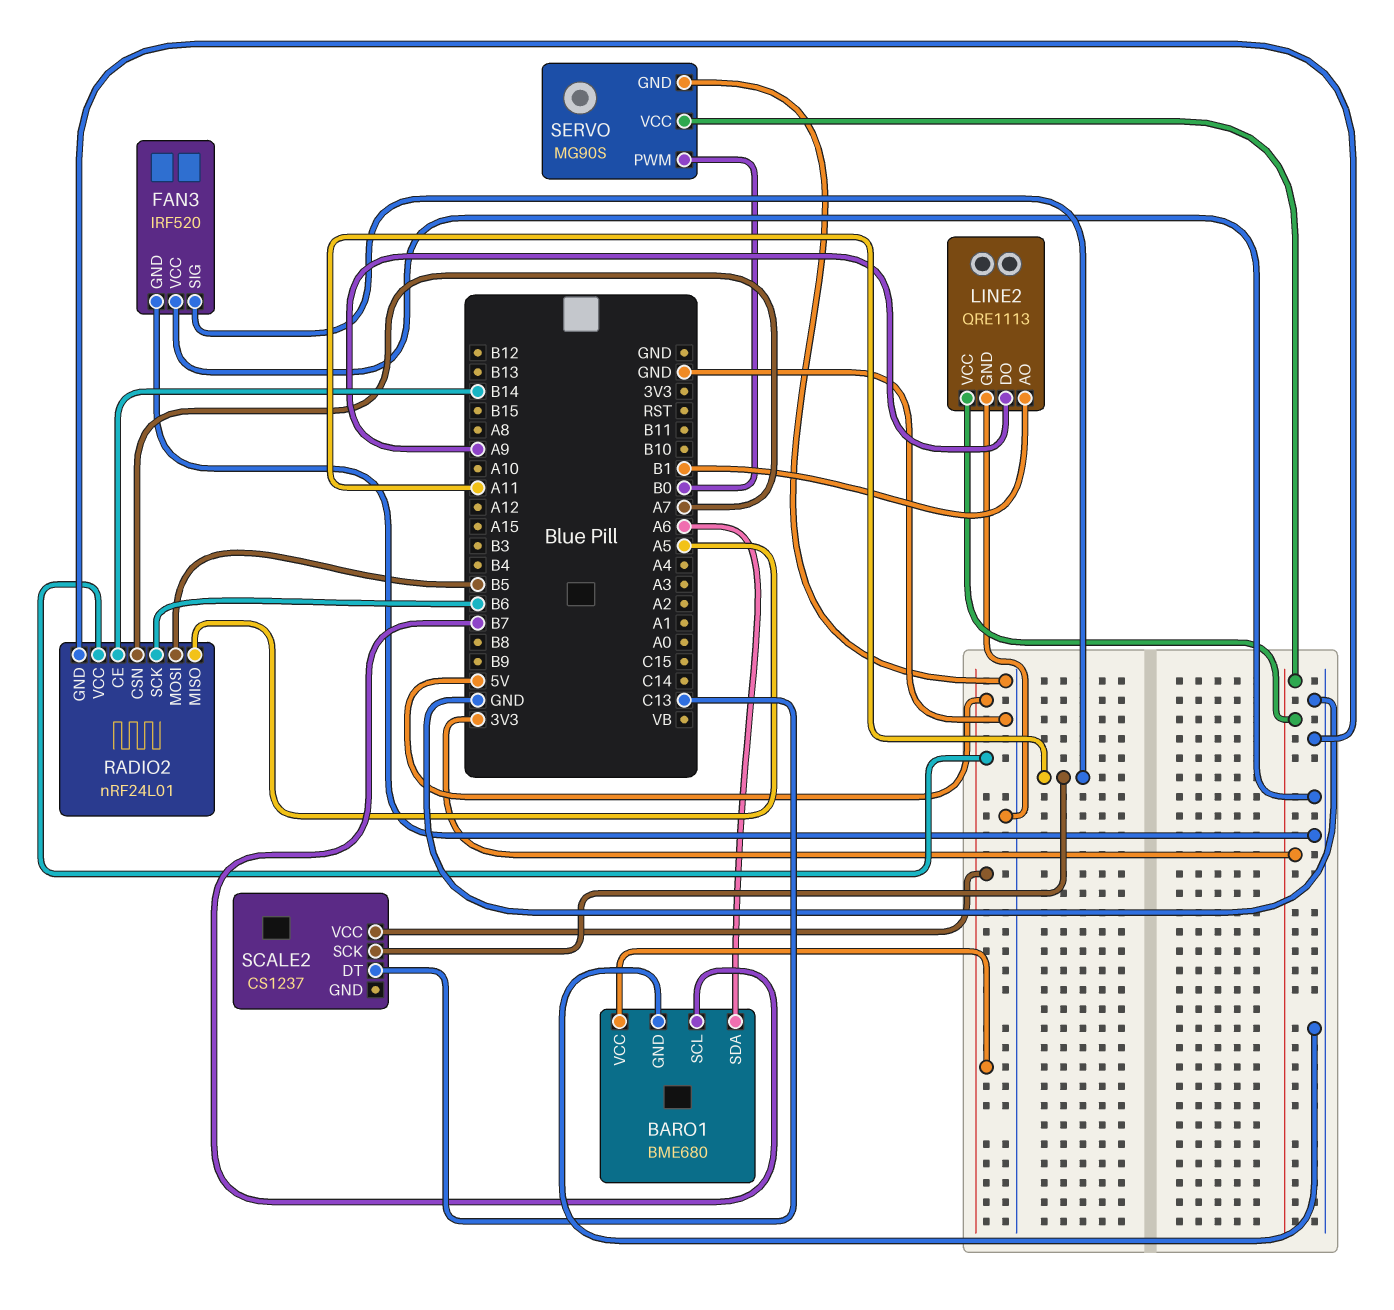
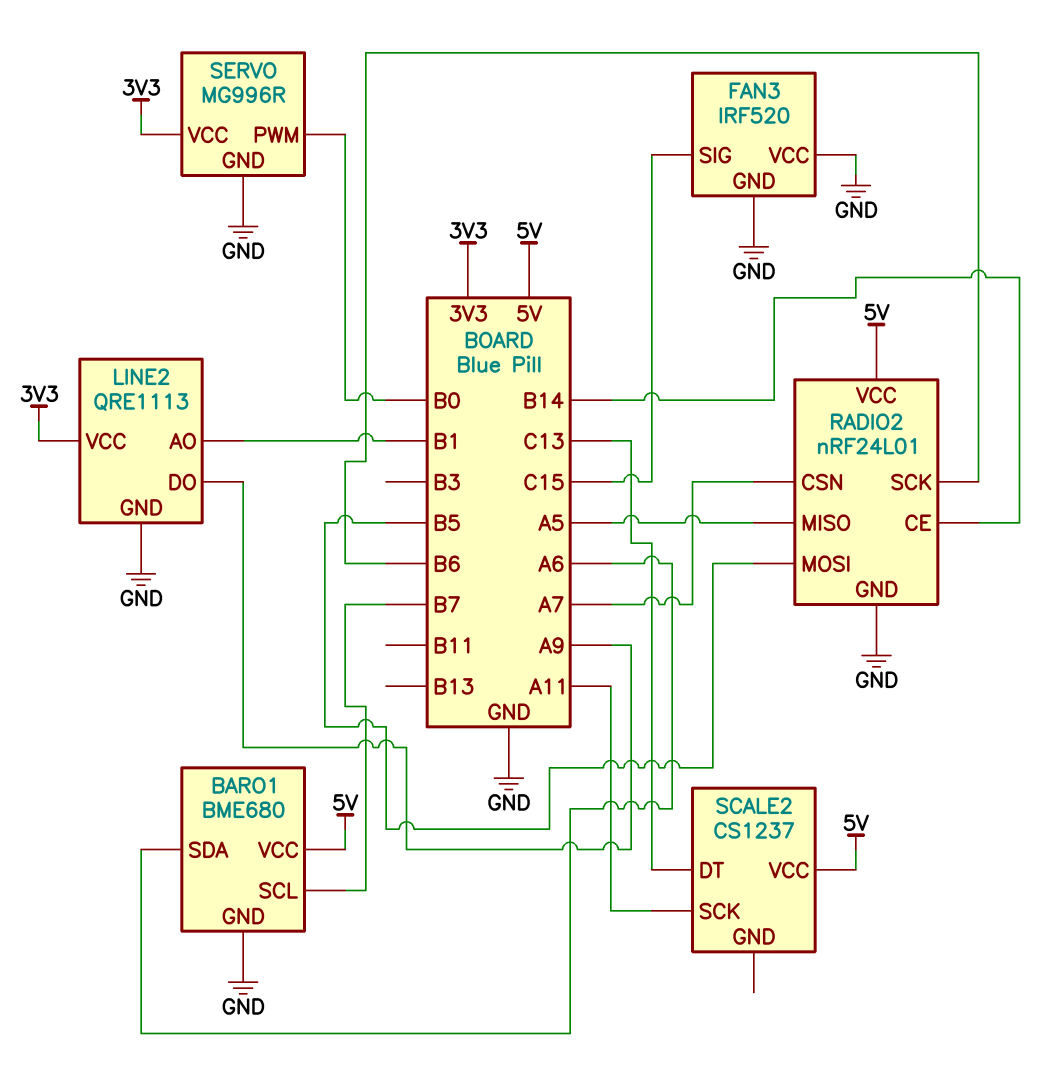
FAN3 pin SIG: A11 -> C15
SERVO: MG90S -> MG996R

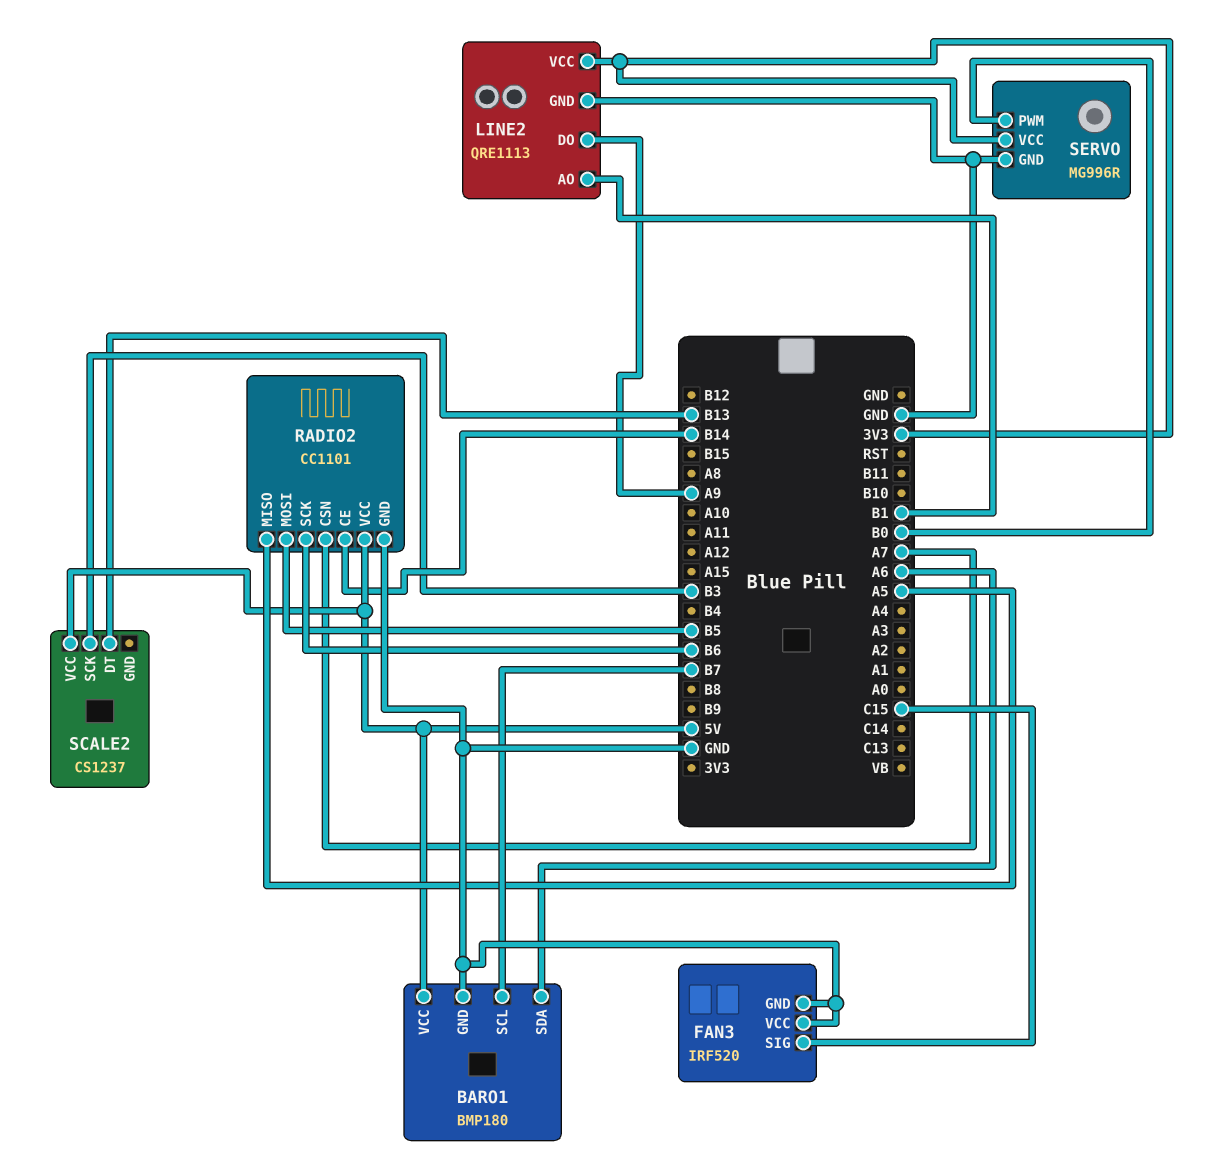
BARO1: BME680 -> BMP180
RADIO2: nRF24L01 -> CC1101
SCALE2 pin DT: C13 -> B13
SCALE2 pin SCK: A11 -> B3

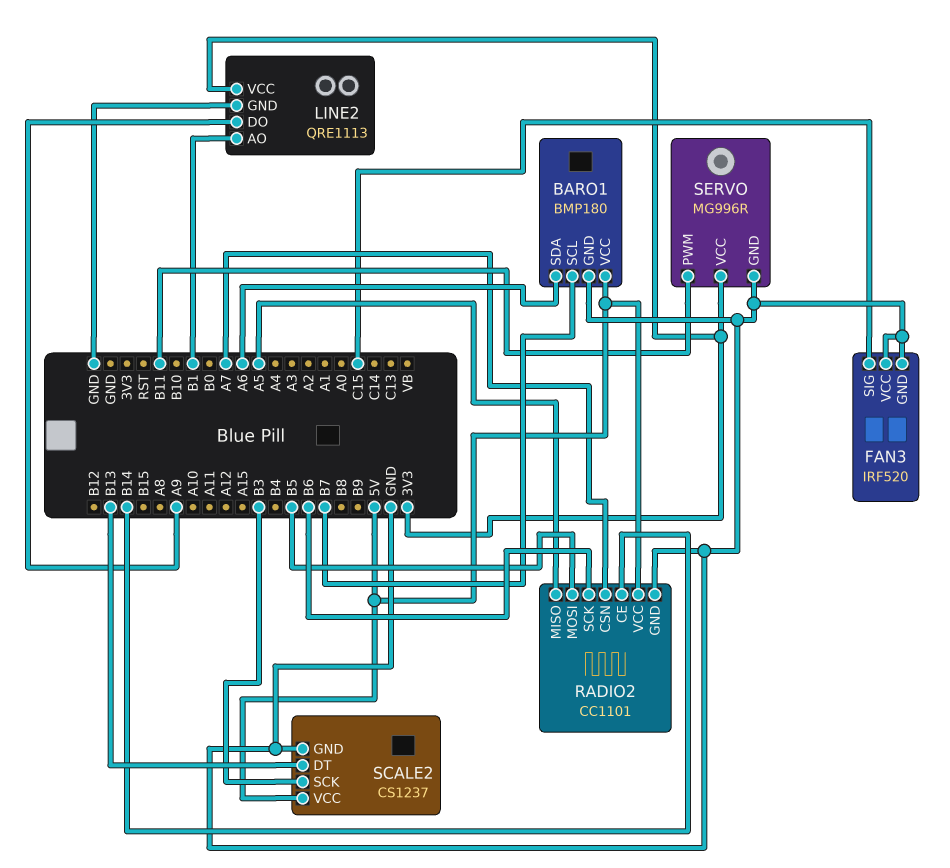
SCALE2 pin GND: none -> GND
SERVO pin PWM: B0 -> B11

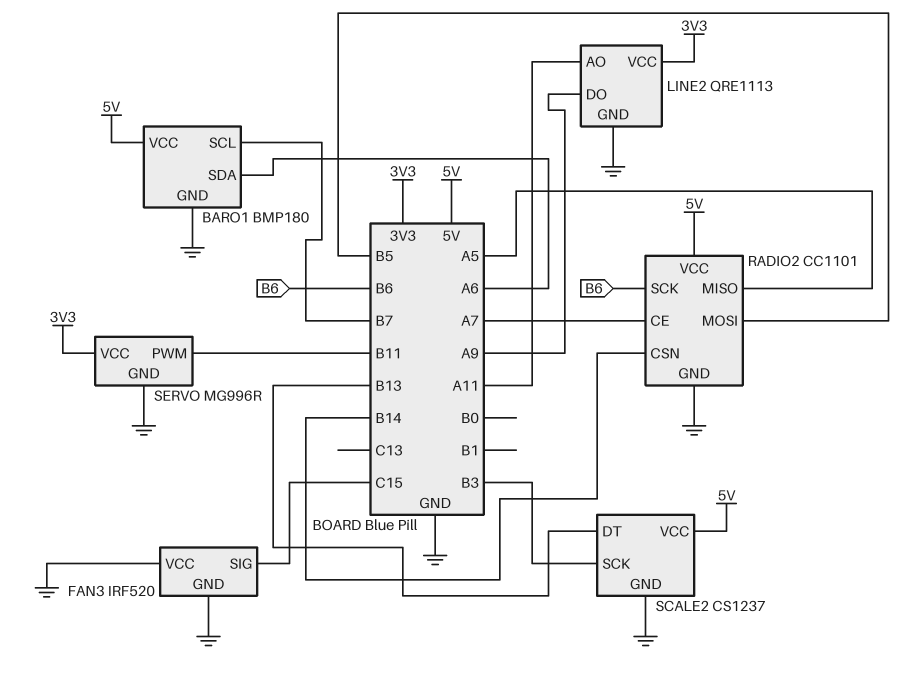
LINE2 pin AO: B1 -> A11
RADIO2 pin CE: B14 -> A7
RADIO2 pin CSN: A7 -> B14

